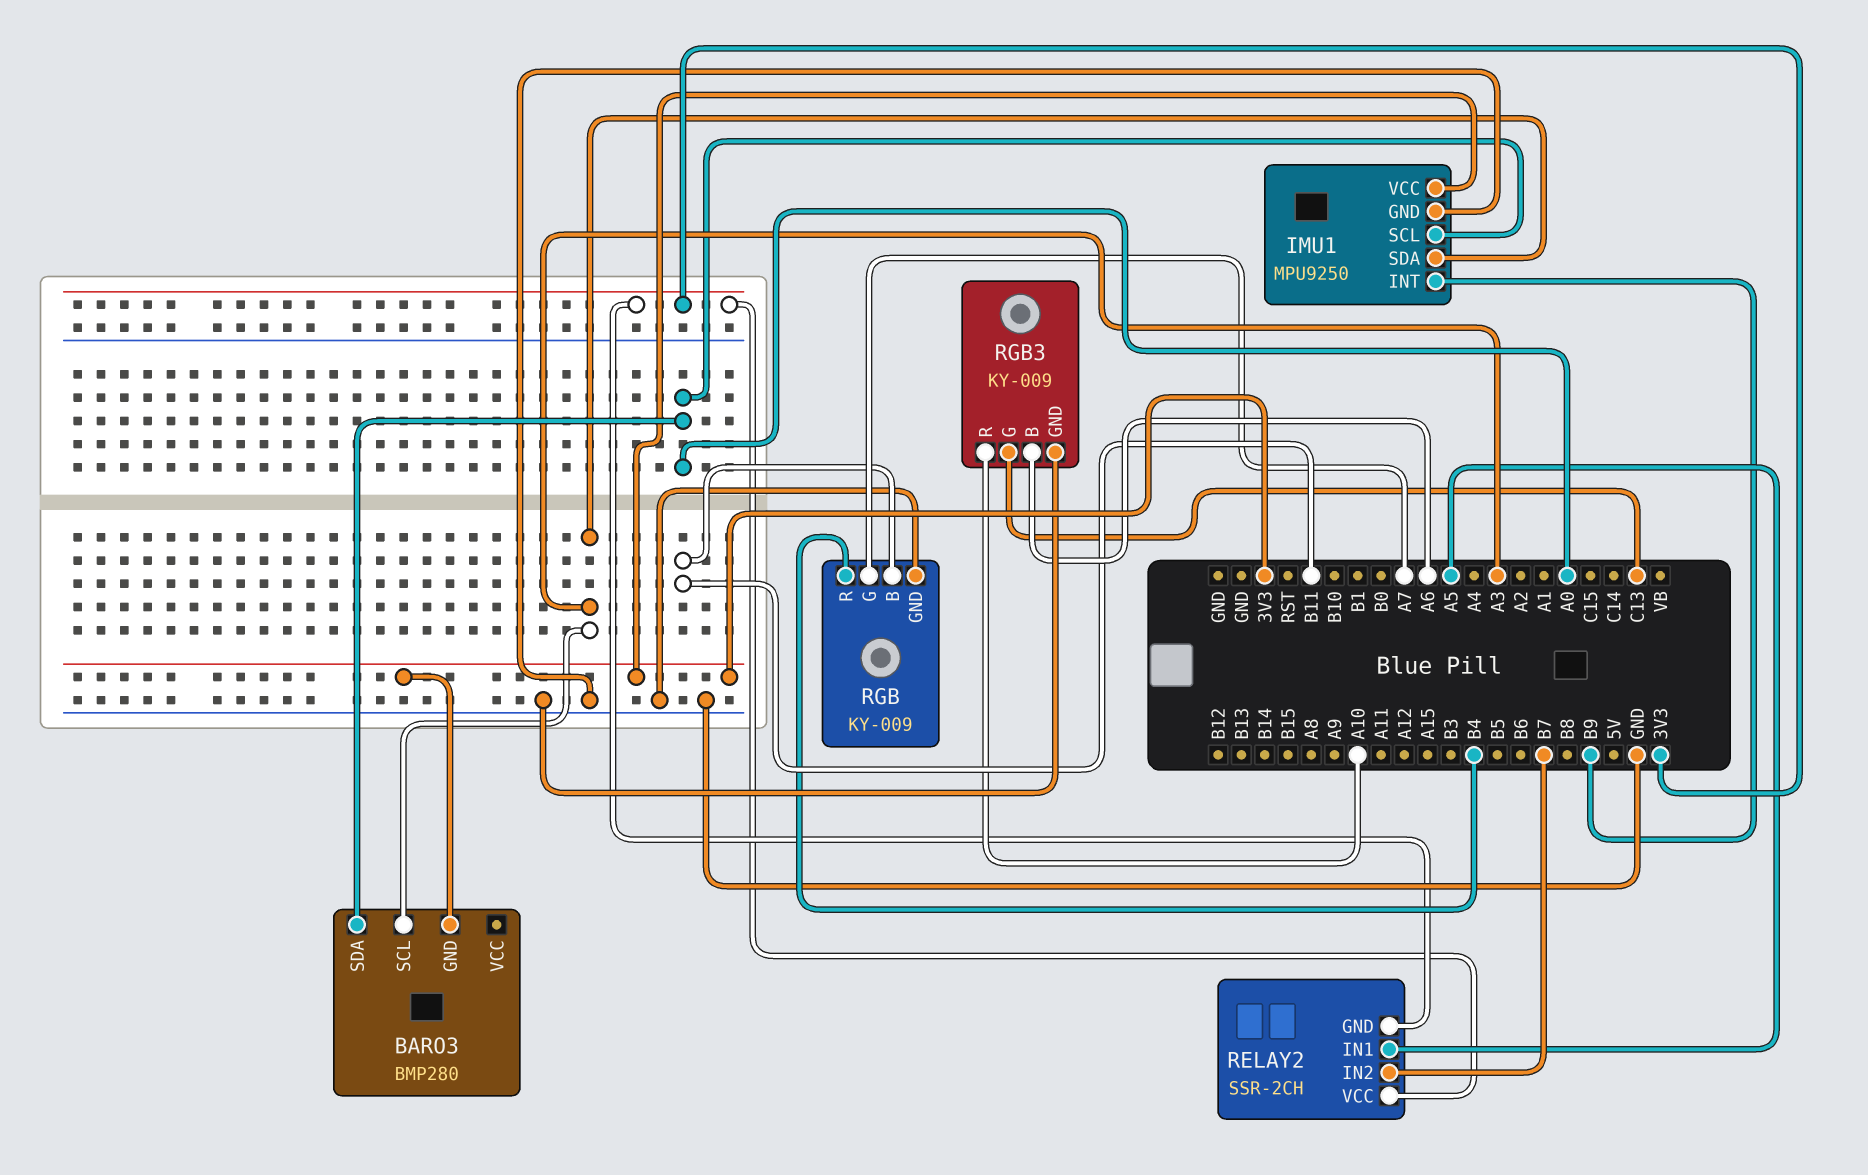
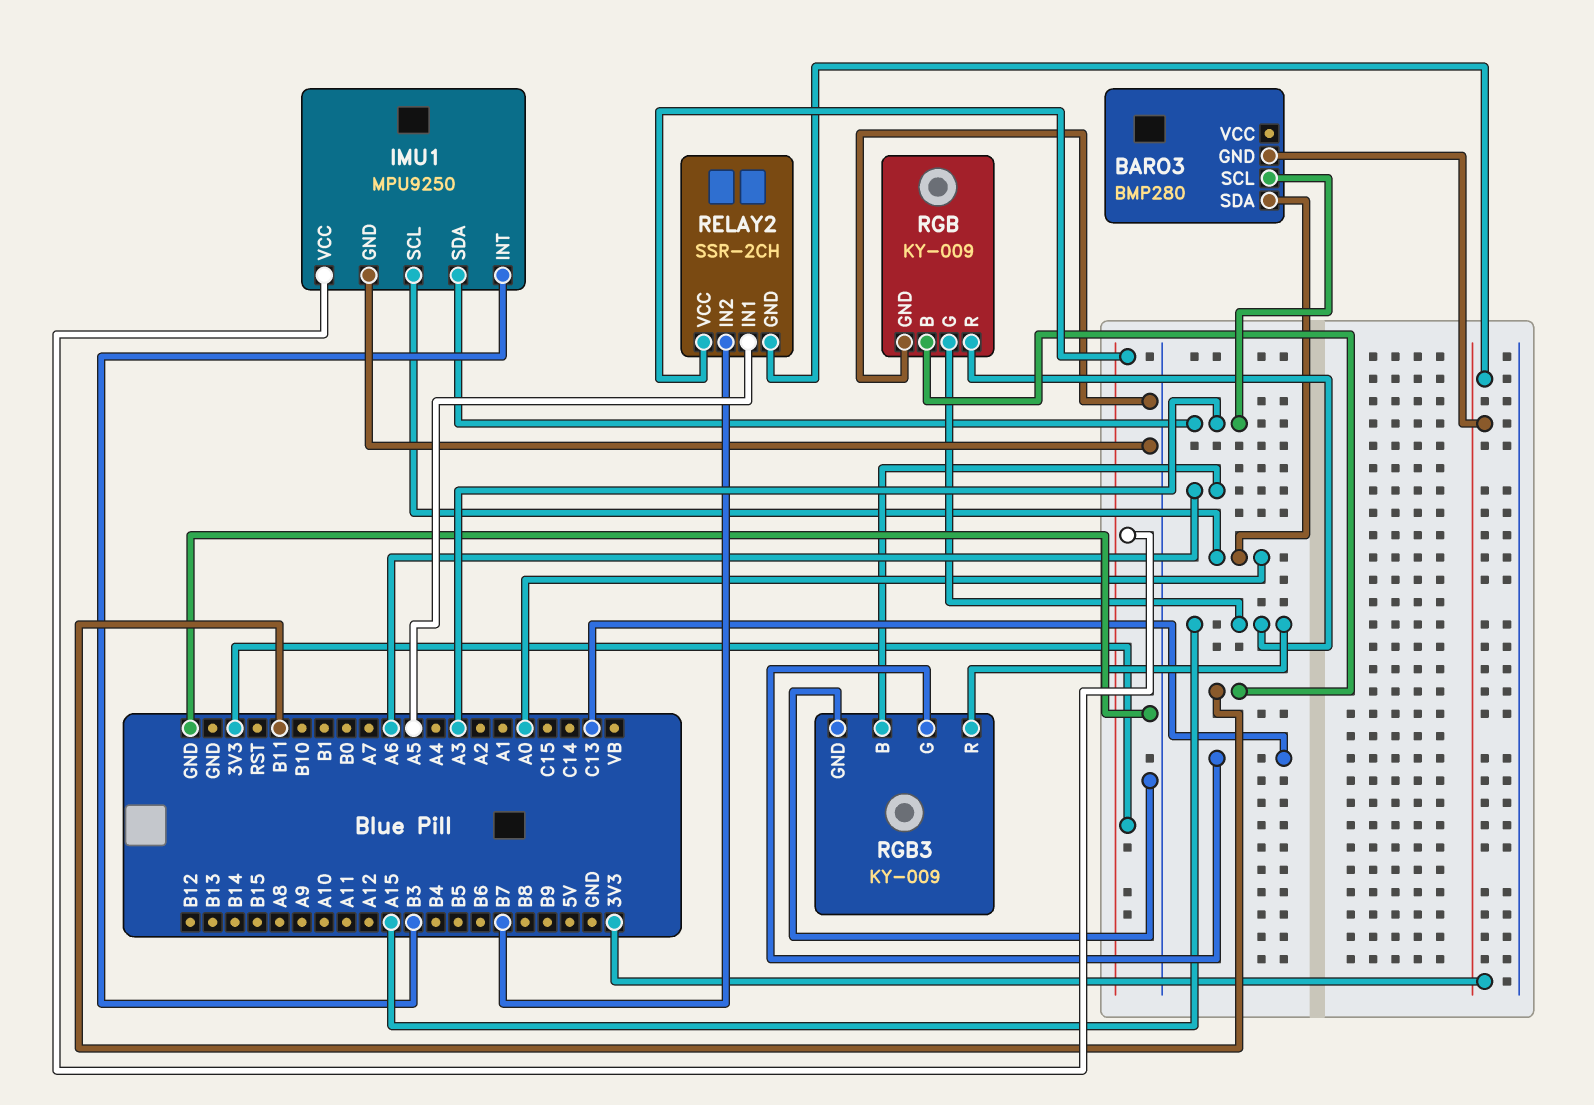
IMU1 pin INT: B9 -> B3
RGB pin G: A7 -> A15
RGB pin R: B4 -> A15
RGB3 pin R: A10 -> A15

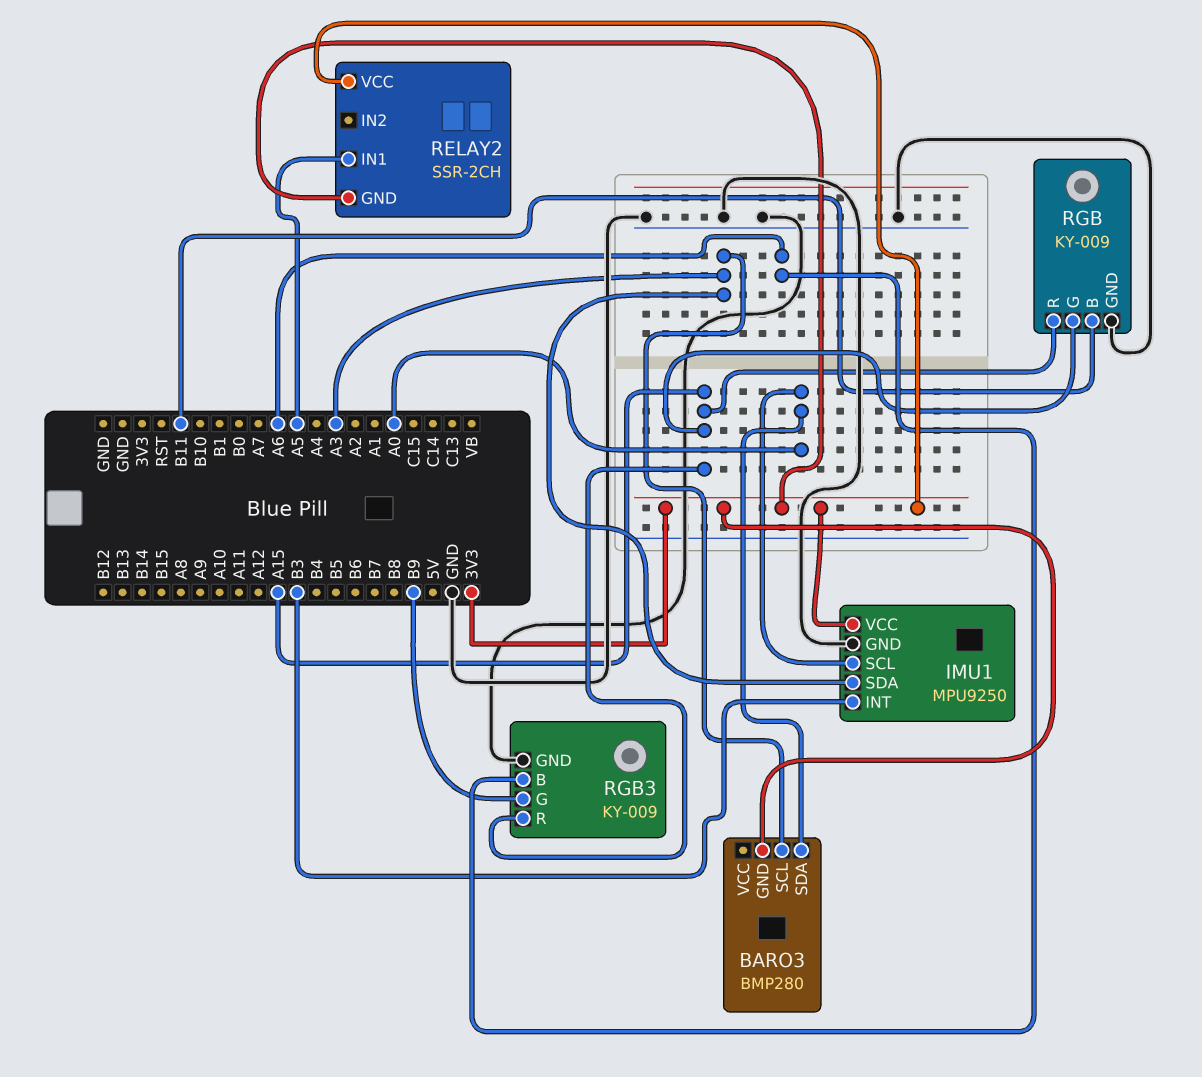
RELAY2 pin IN2: B7 -> none
RGB3 pin G: C13 -> B9

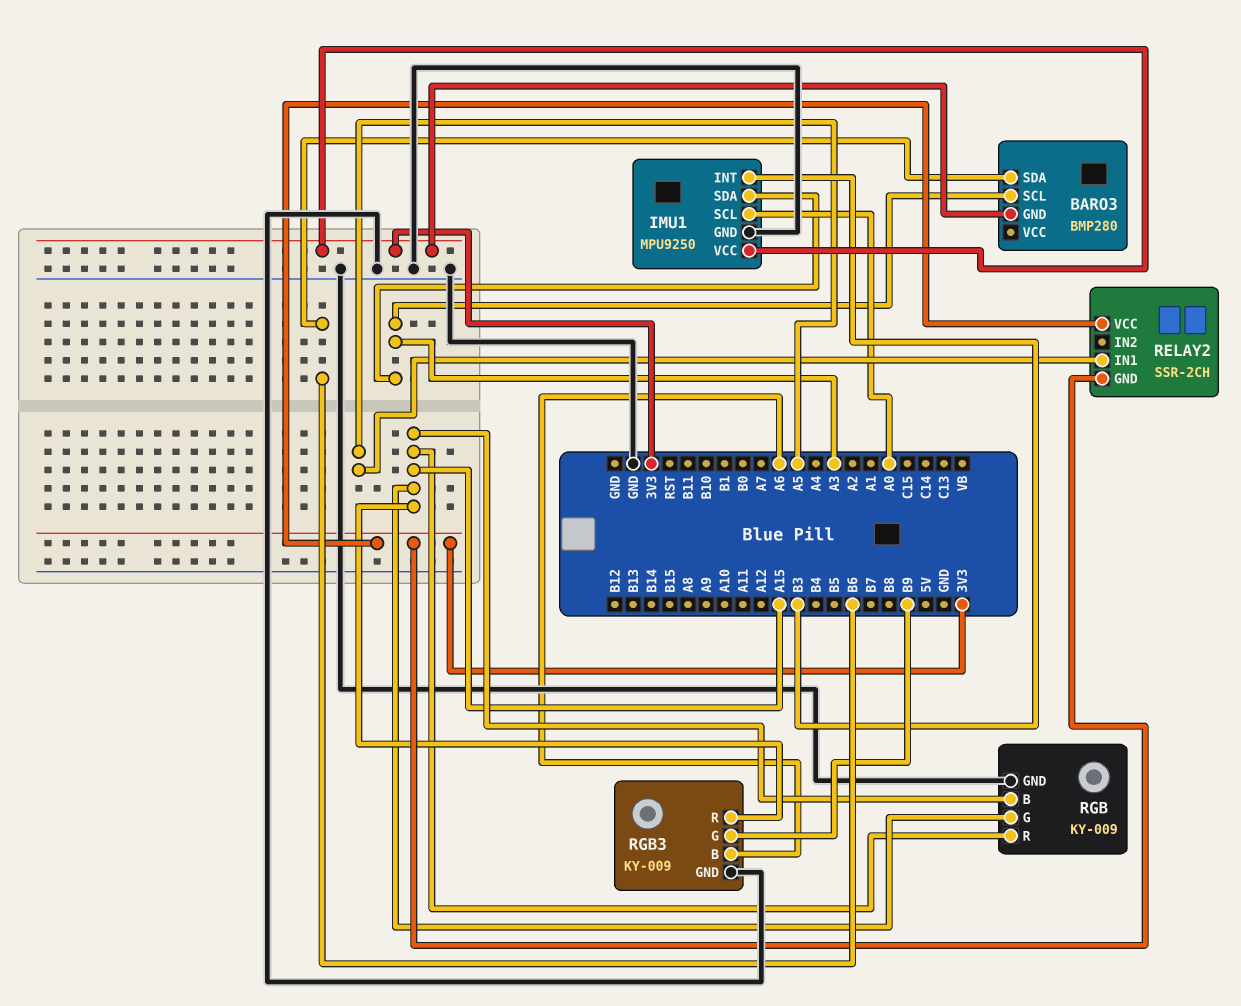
BARO3 pin SDA: A0 -> B6
RGB pin B: B11 -> A15

